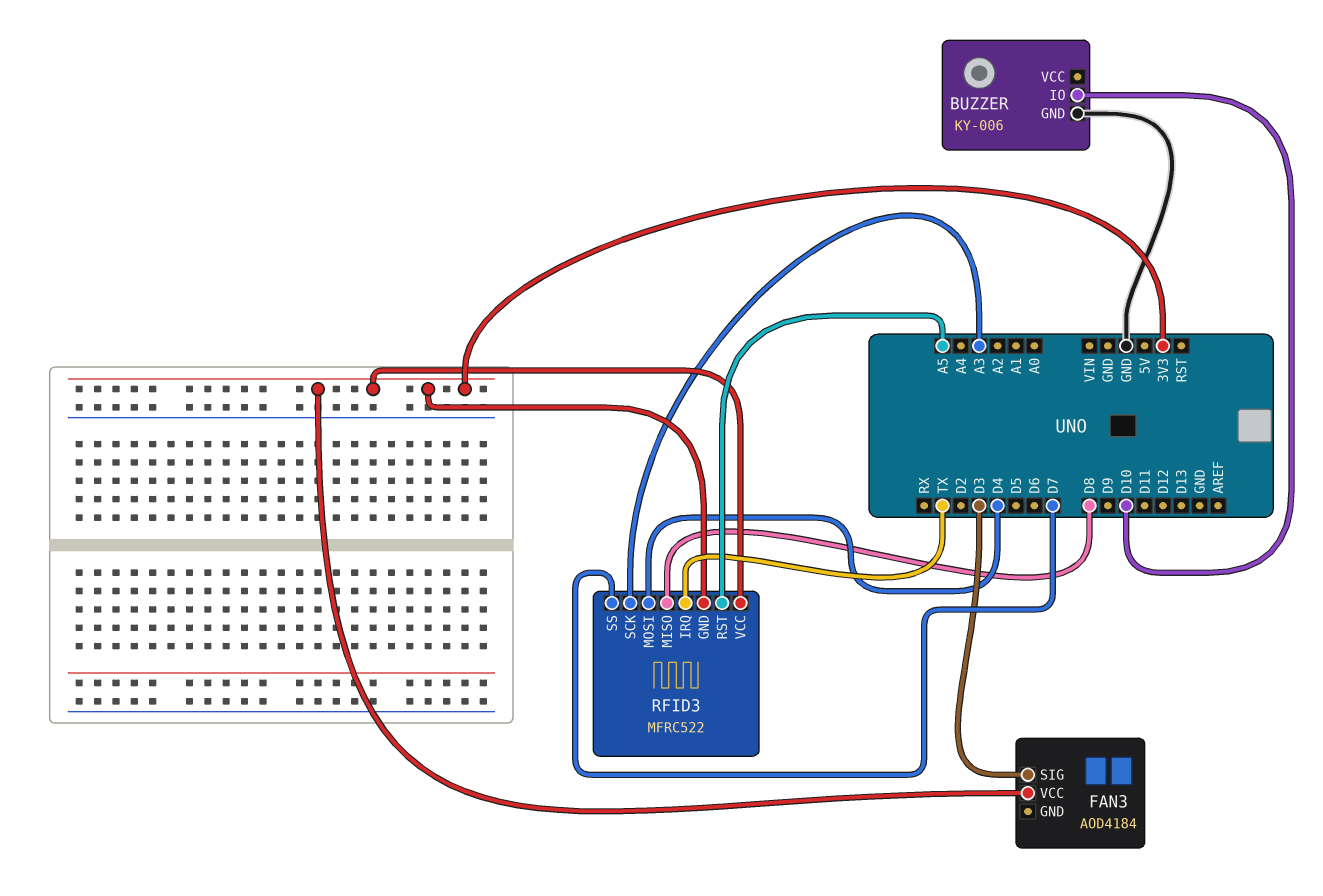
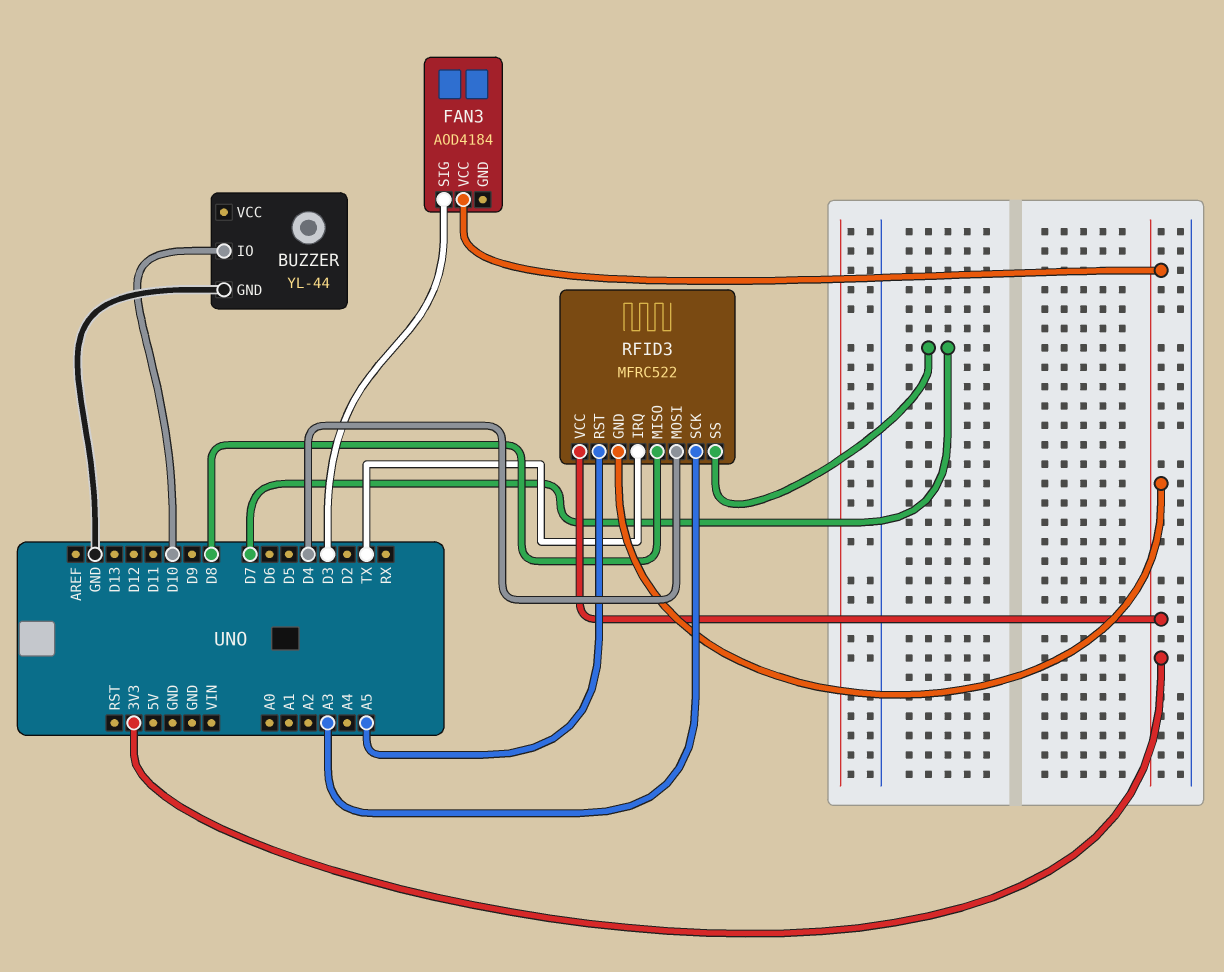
BUZZER: KY-006 -> YL-44

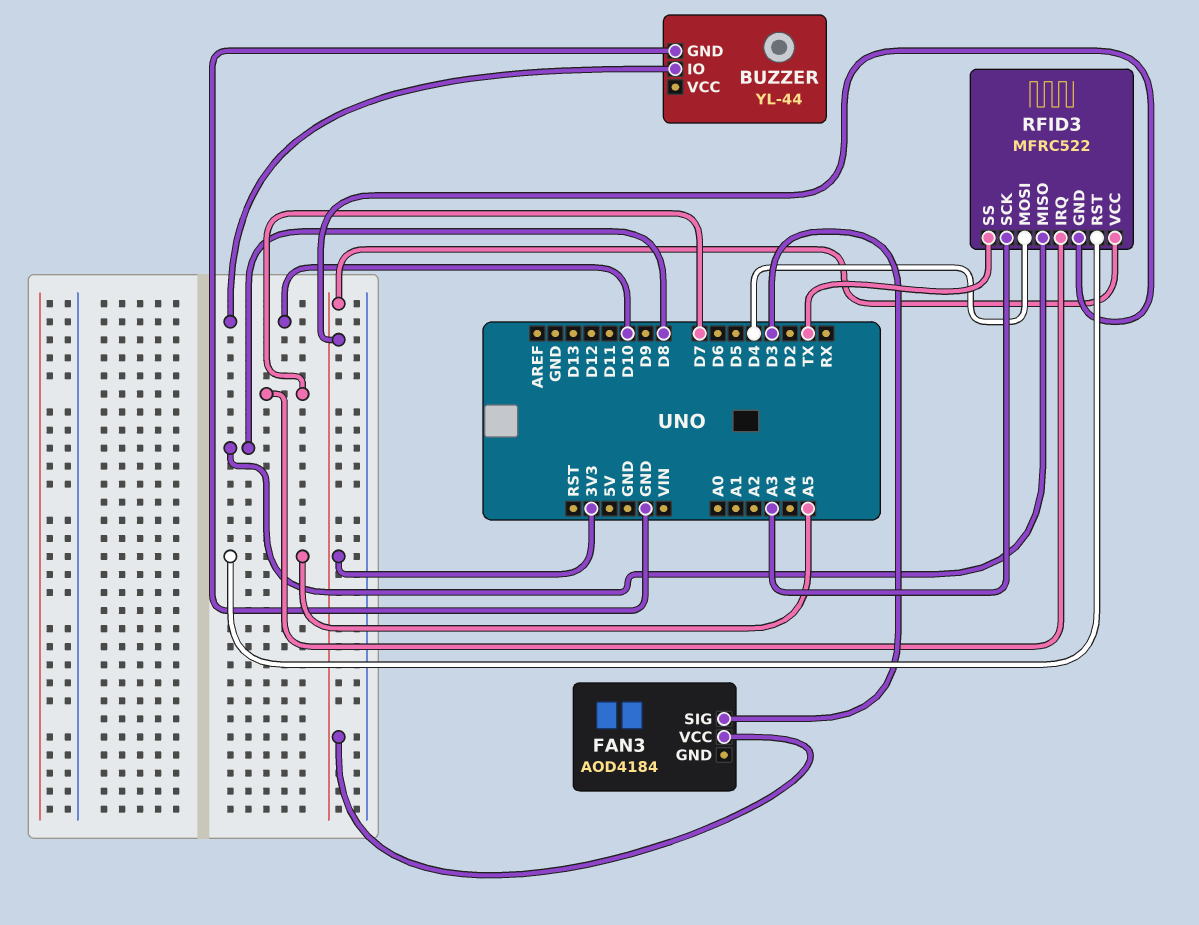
RFID3 pin IRQ: TX -> D7
RFID3 pin SS: D7 -> TX

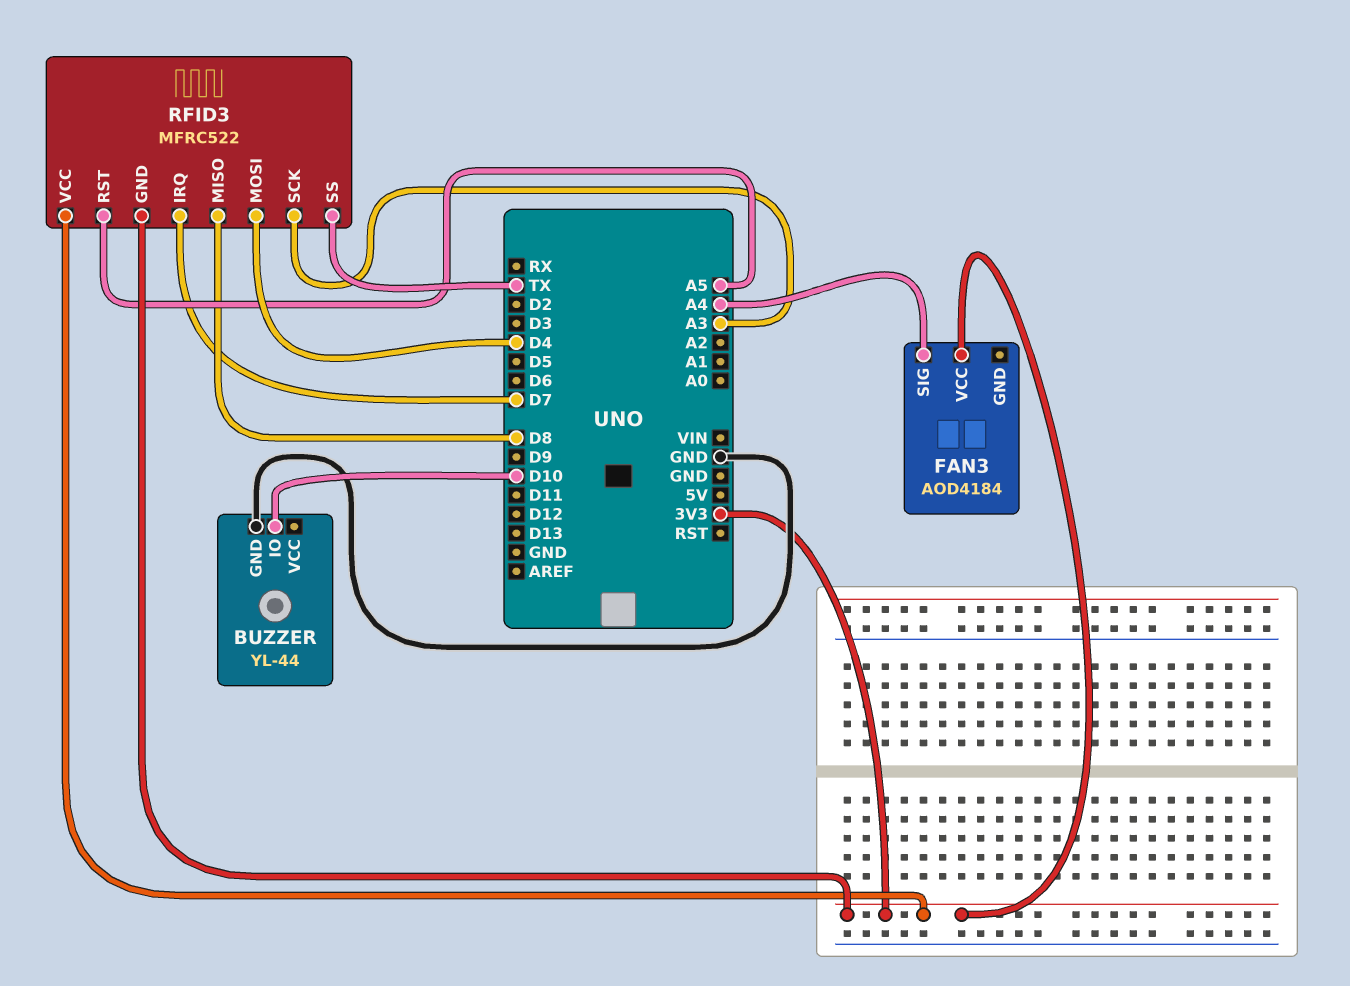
FAN3 pin SIG: D3 -> A4

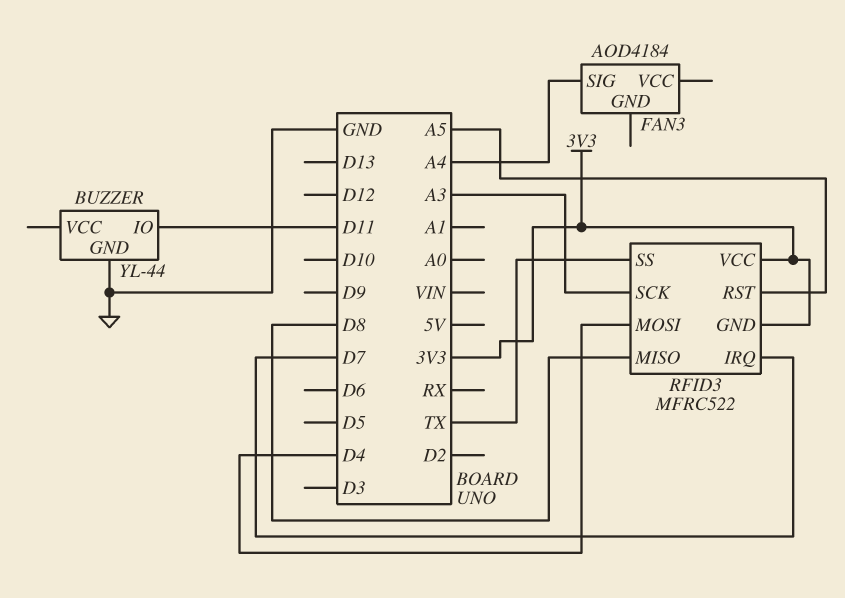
BUZZER pin IO: D10 -> D11
FAN3 pin VCC: 3V3 -> none

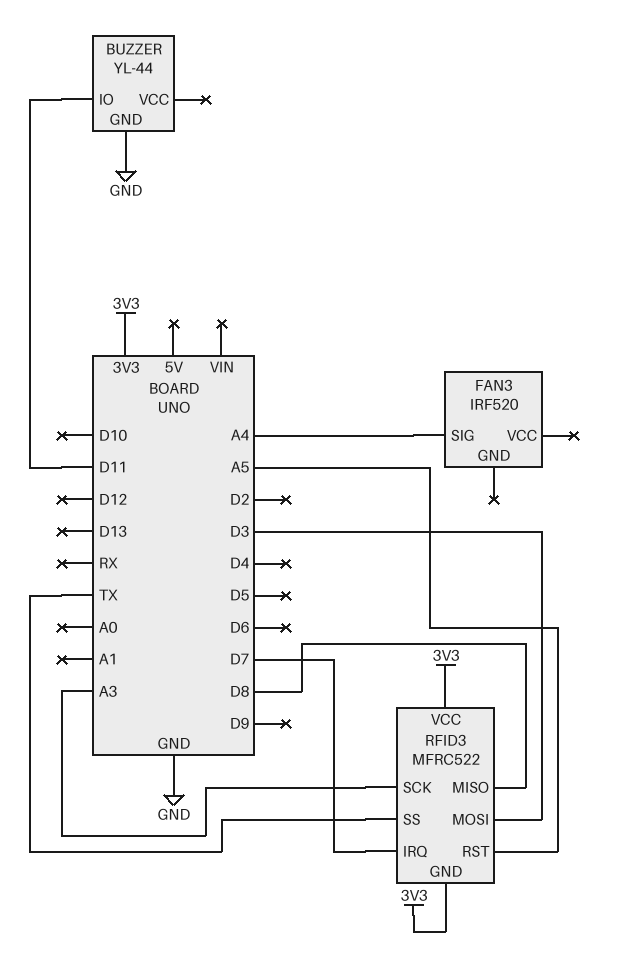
FAN3: AOD4184 -> IRF520
RFID3 pin MOSI: D4 -> D3

